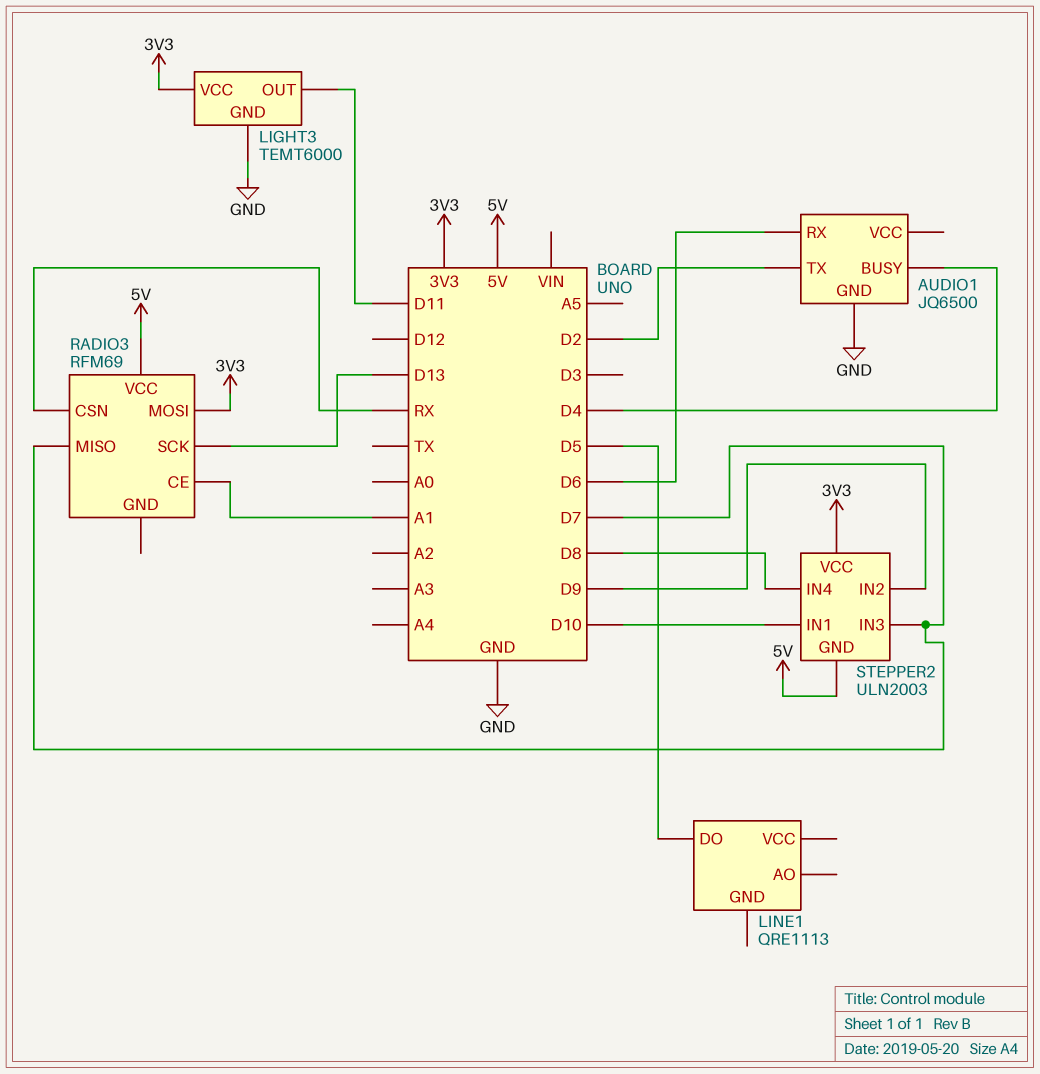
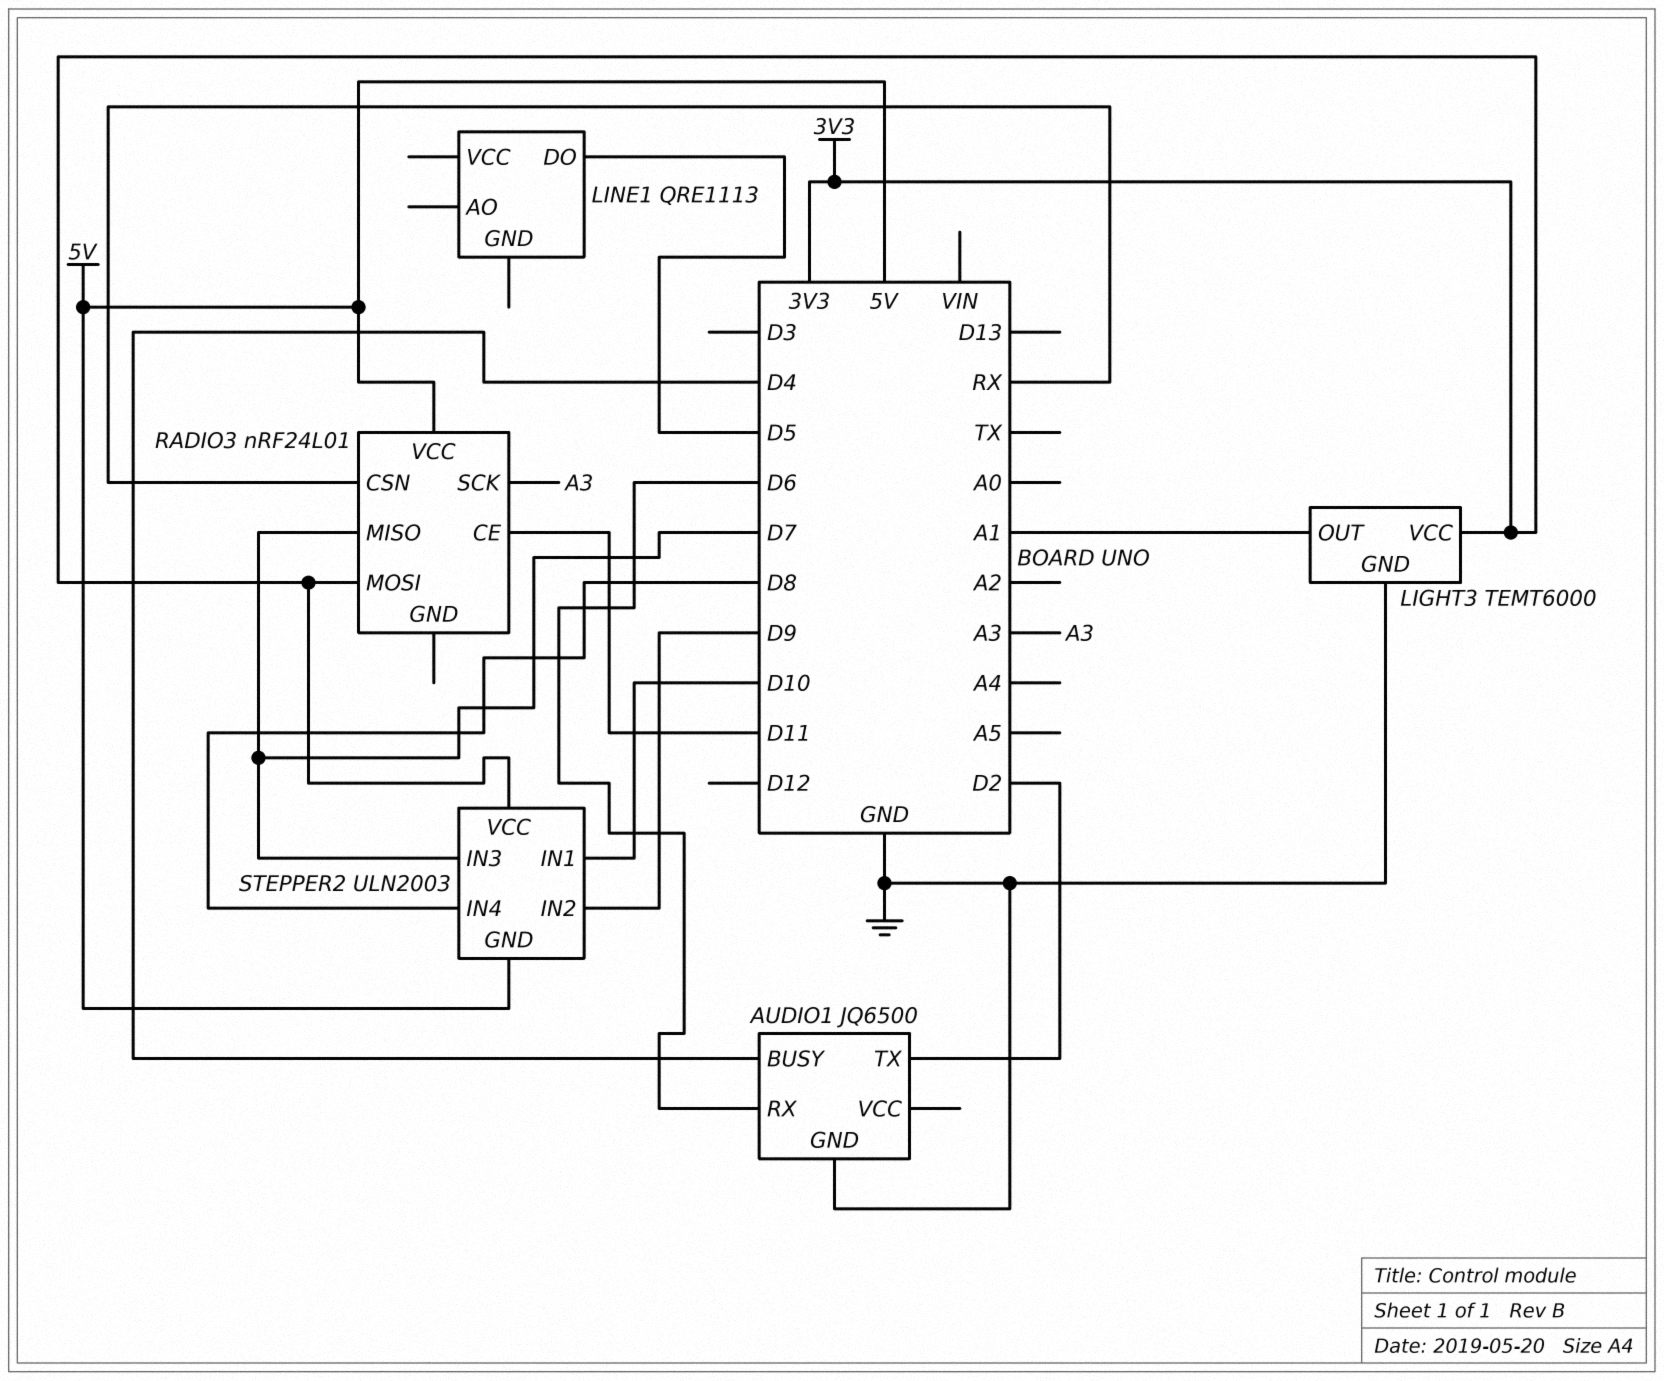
LIGHT3 pin OUT: D11 -> A1
RADIO3: RFM69 -> nRF24L01
RADIO3 pin CE: A1 -> D11
RADIO3 pin SCK: D13 -> A3

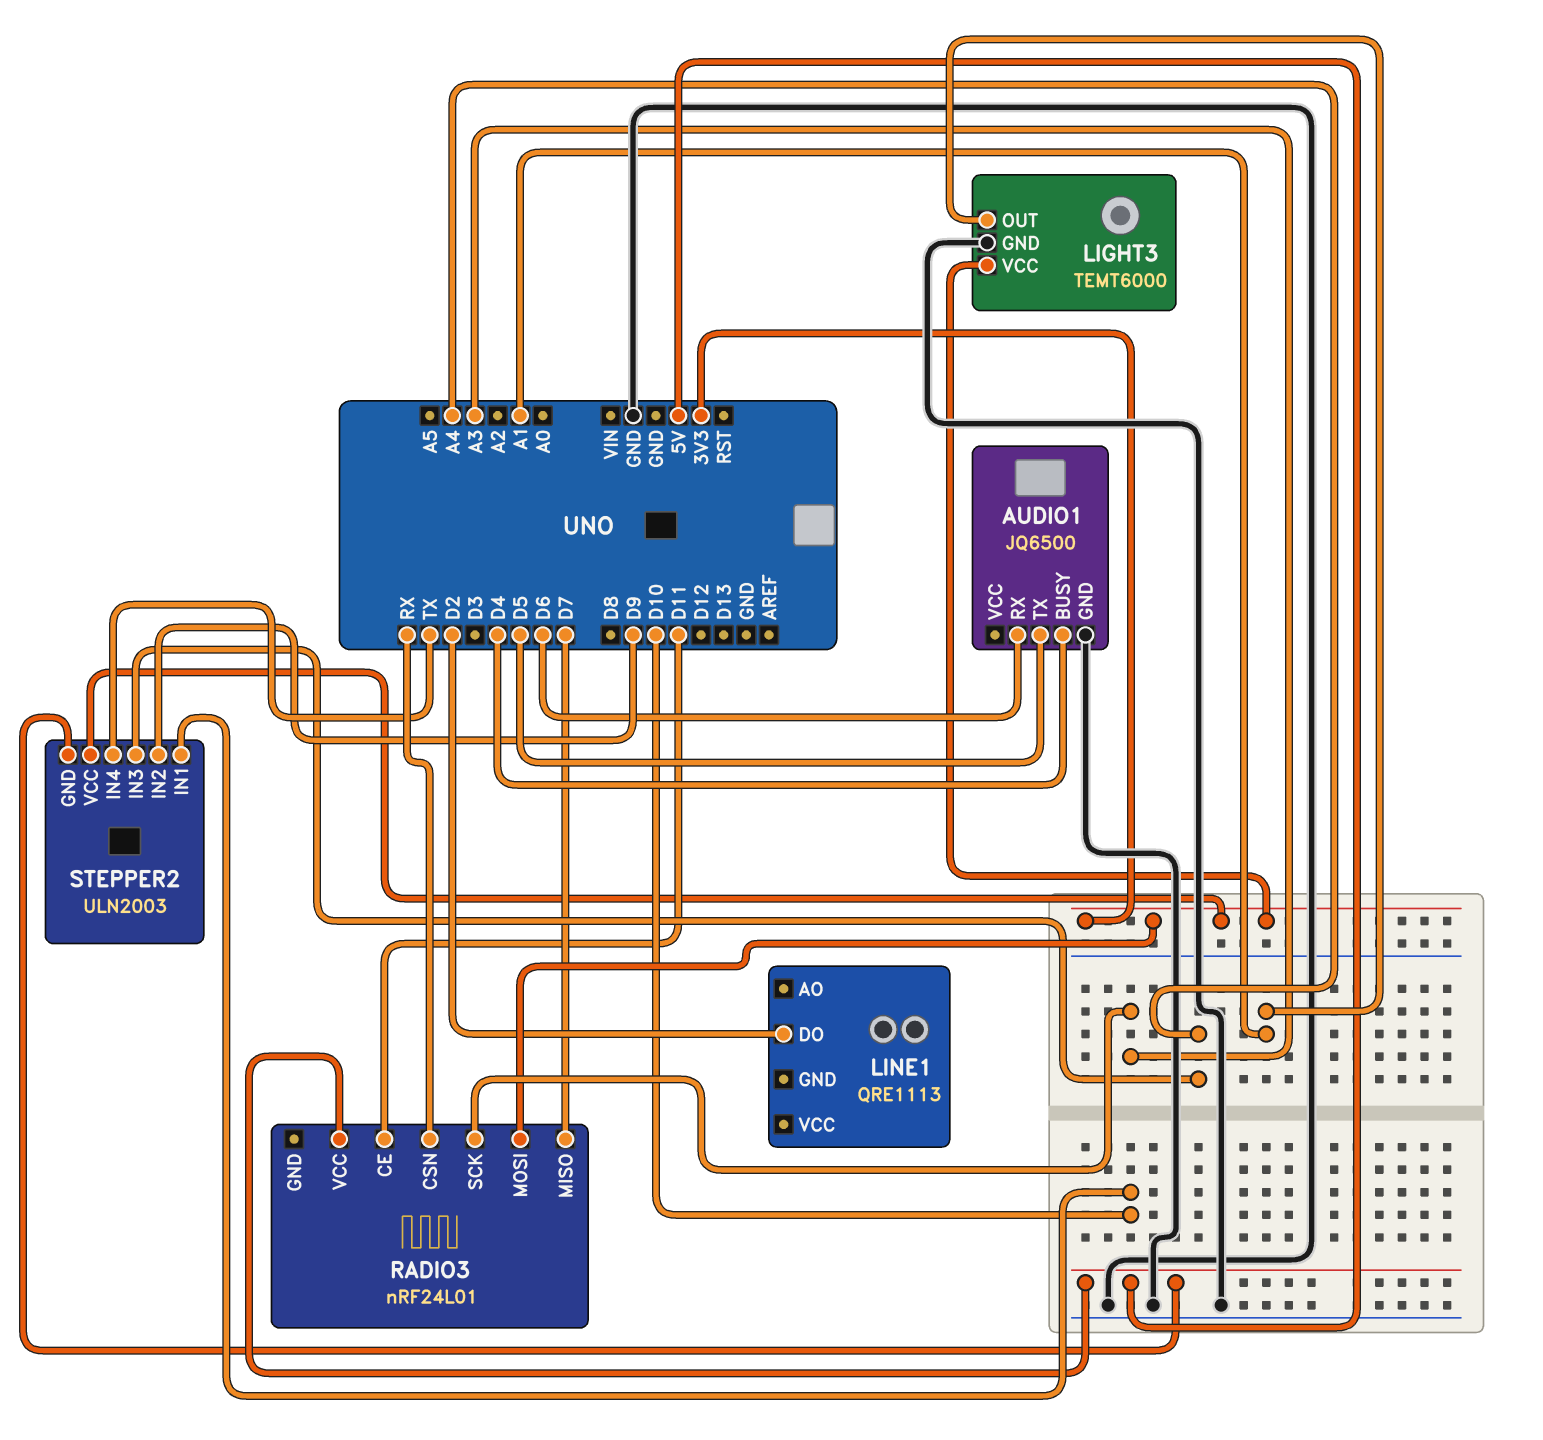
AUDIO1 pin TX: D2 -> D5
LINE1 pin DO: D5 -> D2
STEPPER2 pin IN3: D7 -> A4
STEPPER2 pin IN4: D8 -> TX

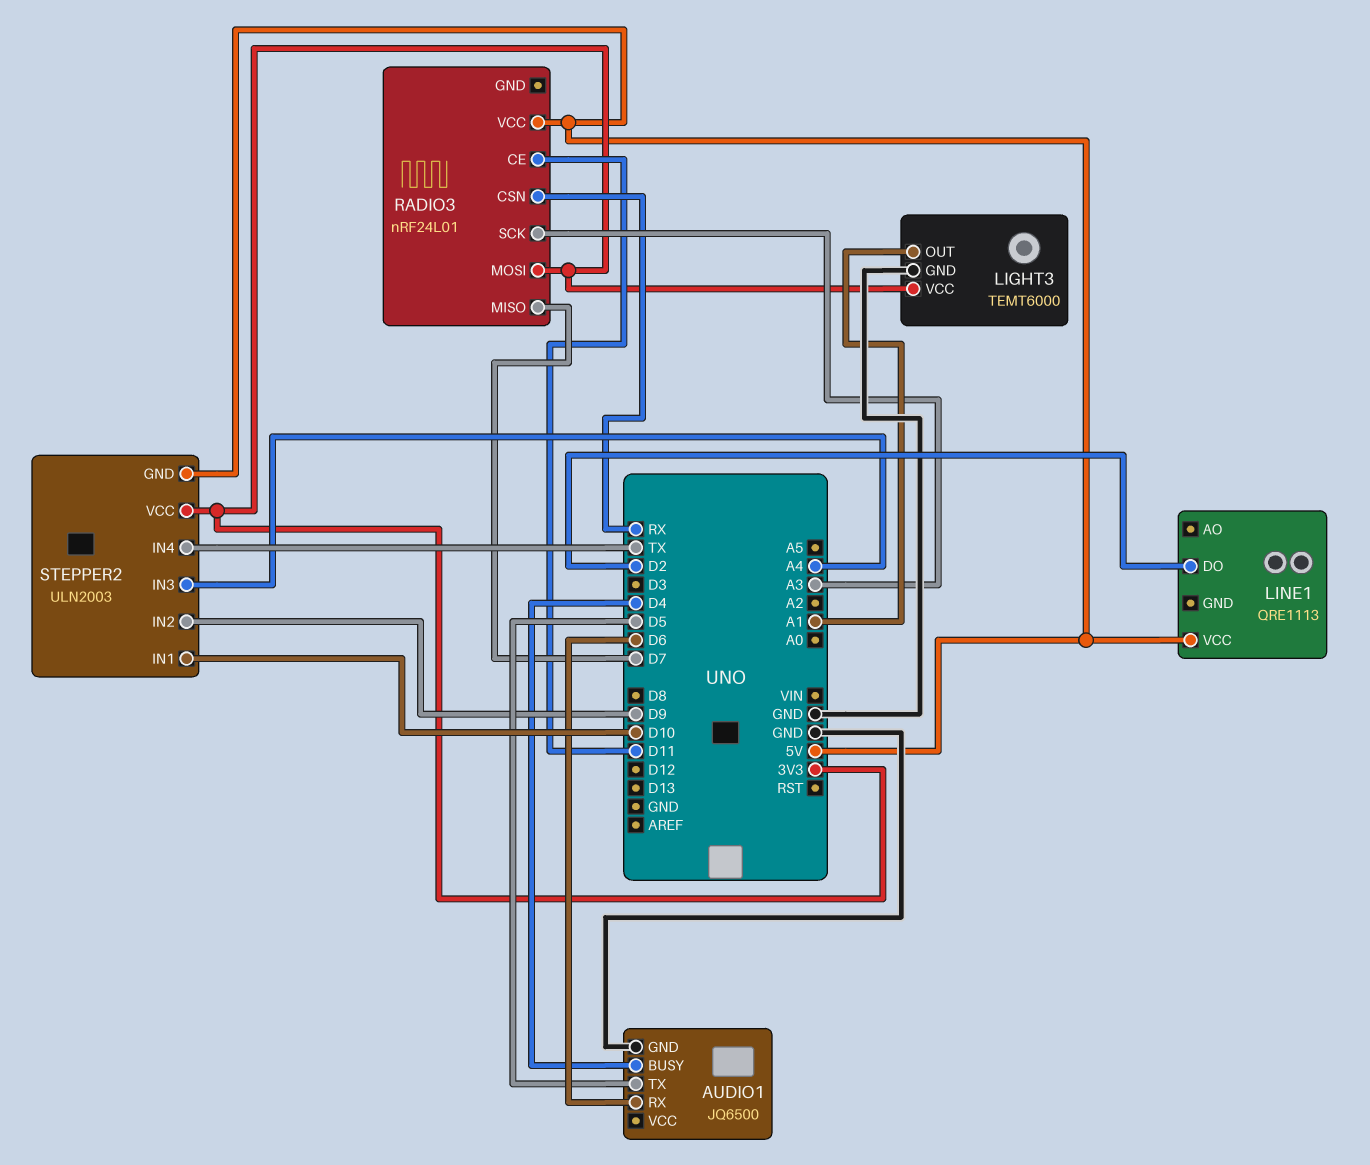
LINE1 pin VCC: none -> 5V

